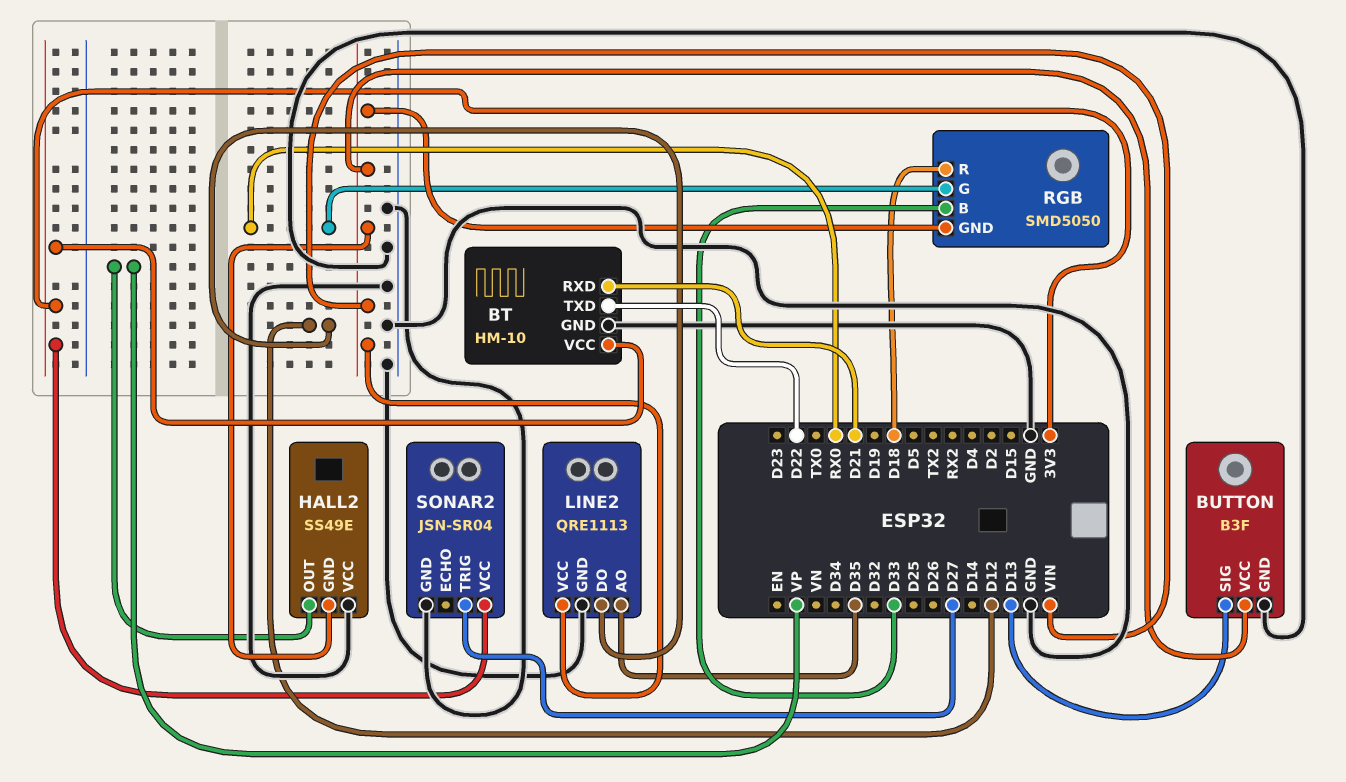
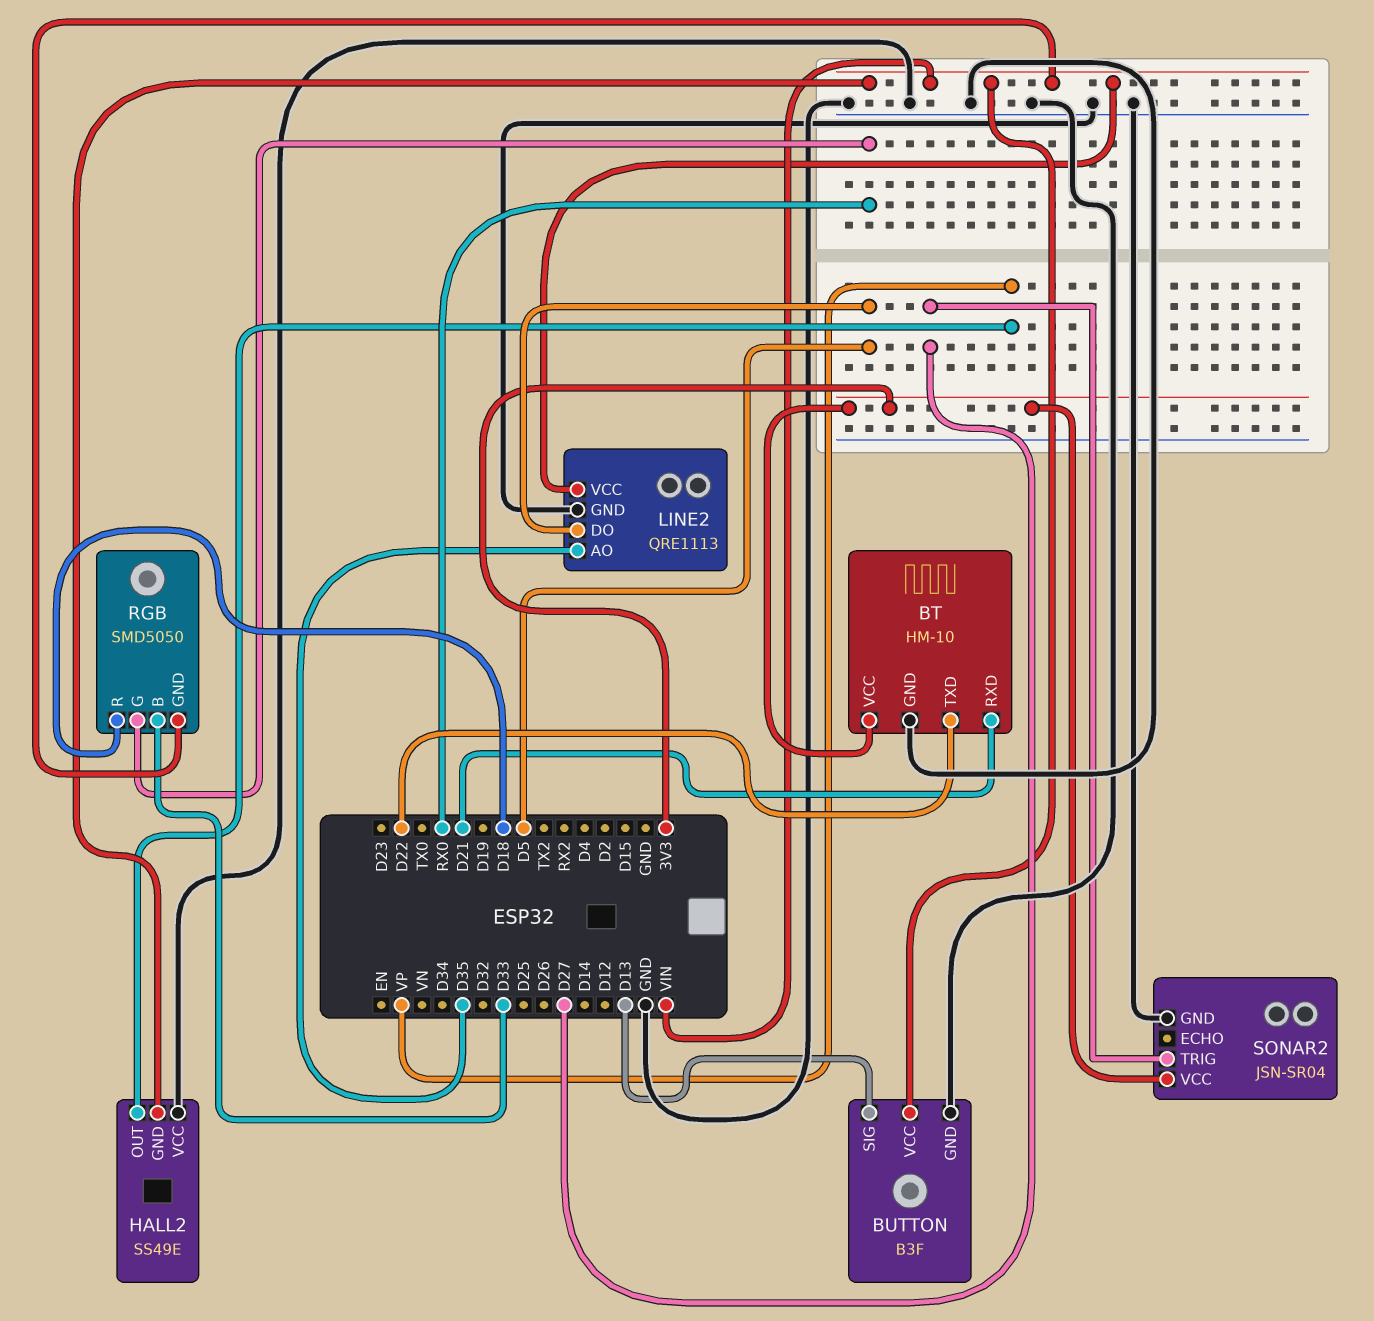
LINE2 pin DO: D12 -> D5

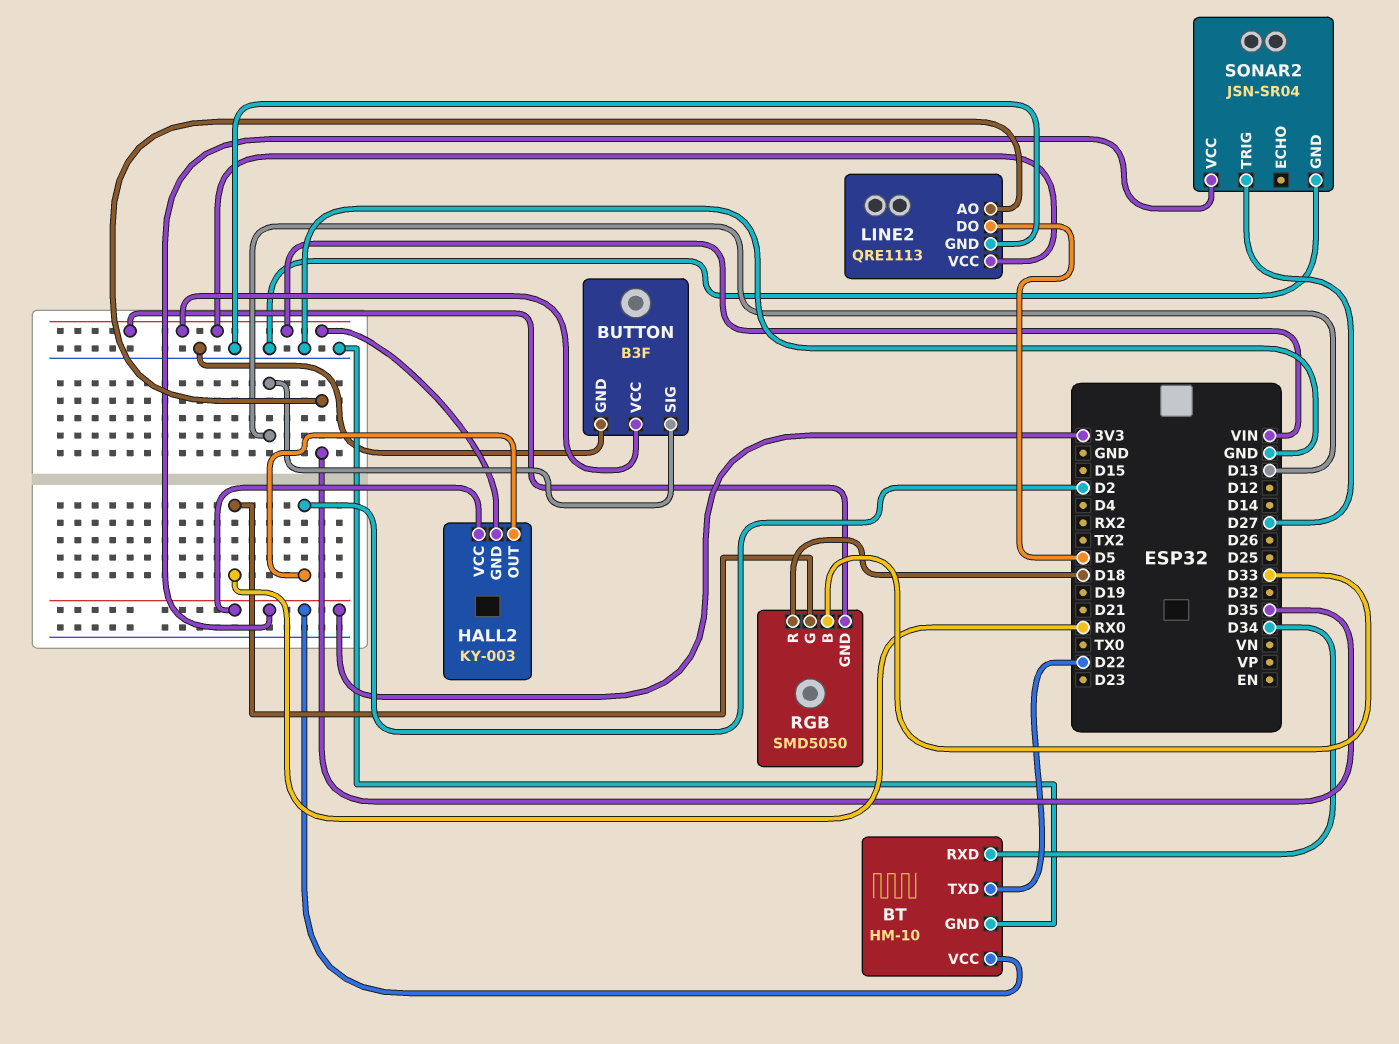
BT pin RXD: D21 -> D34
HALL2: SS49E -> KY-003
HALL2 pin OUT: VP -> D2
HALL2 pin VCC: GND -> 3V3

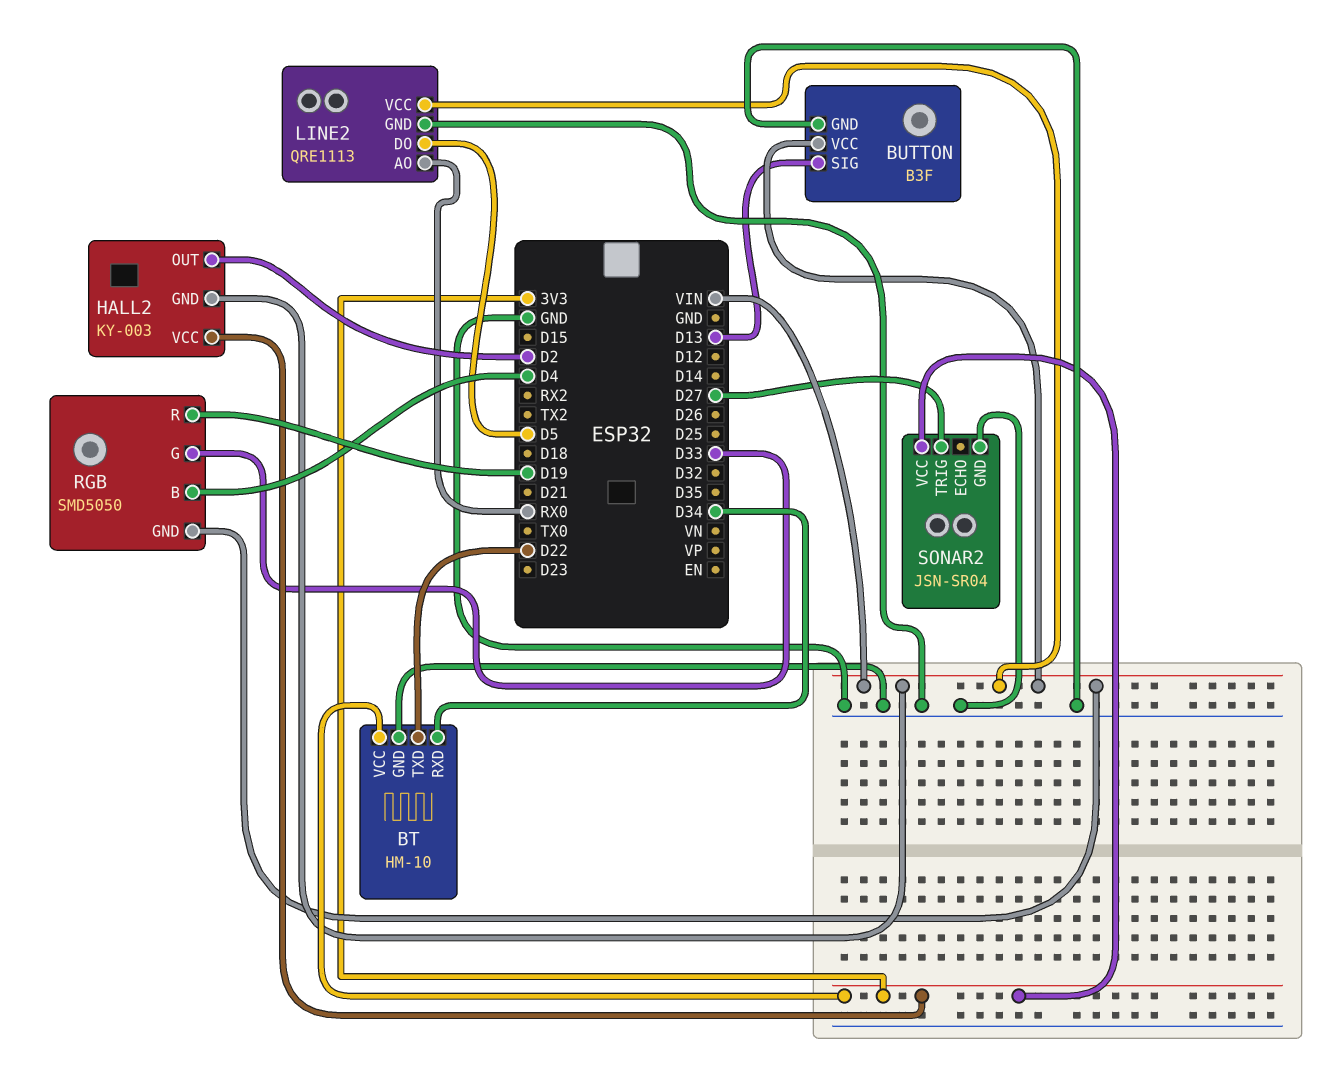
LINE2 pin AO: D35 -> RX0
RGB pin B: D33 -> D4
RGB pin G: RX0 -> D33
RGB pin R: D18 -> D19

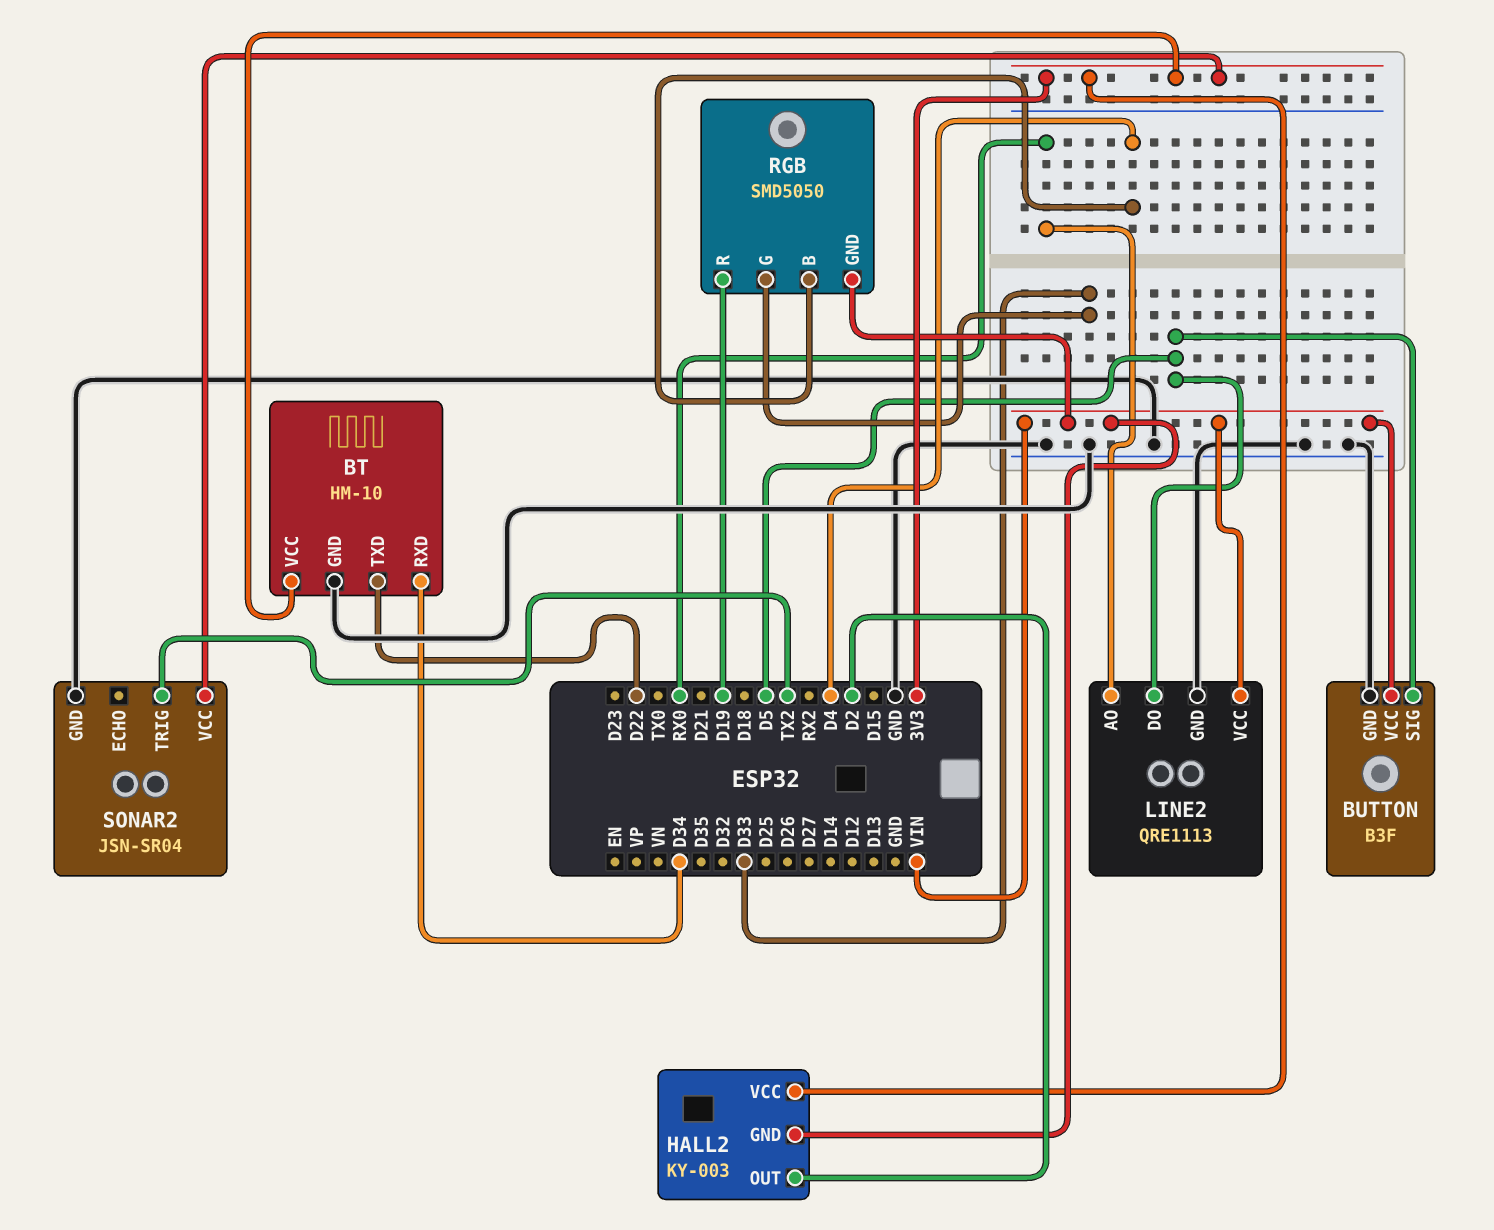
BUTTON pin SIG: D13 -> D5
SONAR2 pin TRIG: D27 -> TX2

